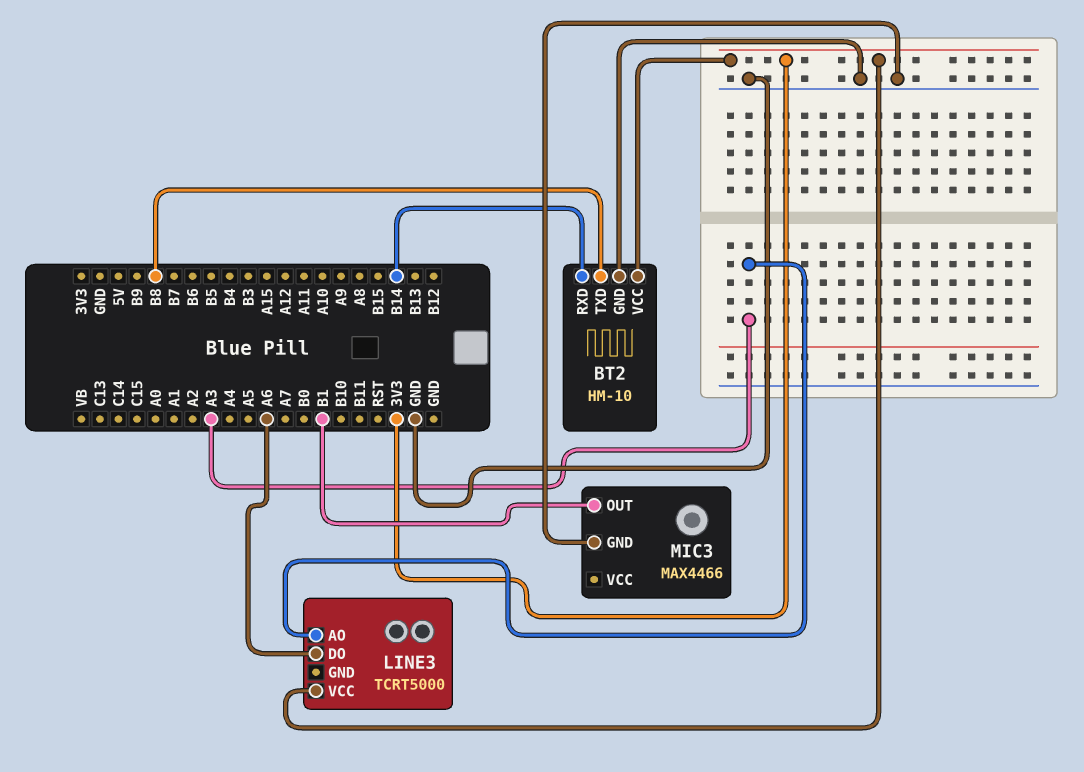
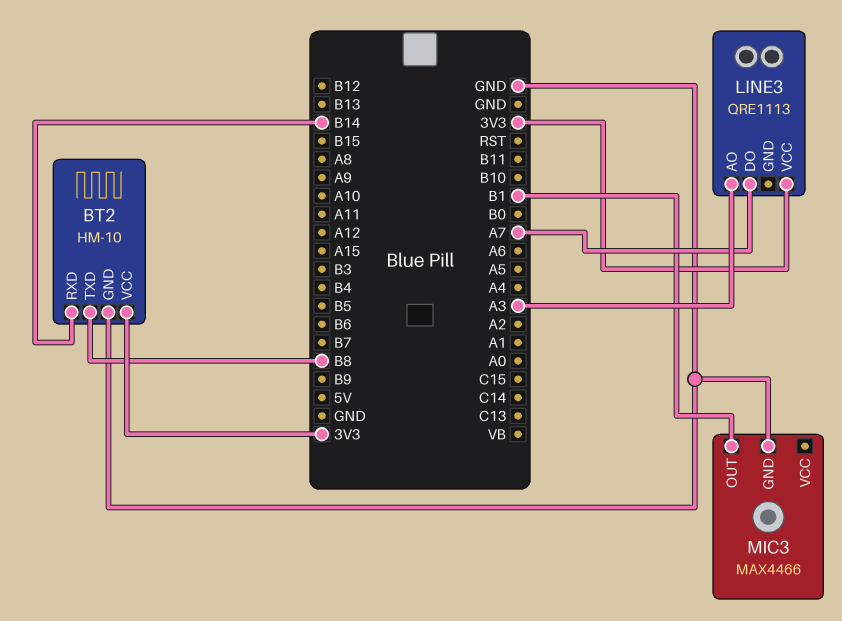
LINE3: TCRT5000 -> QRE1113
LINE3 pin DO: A6 -> A7

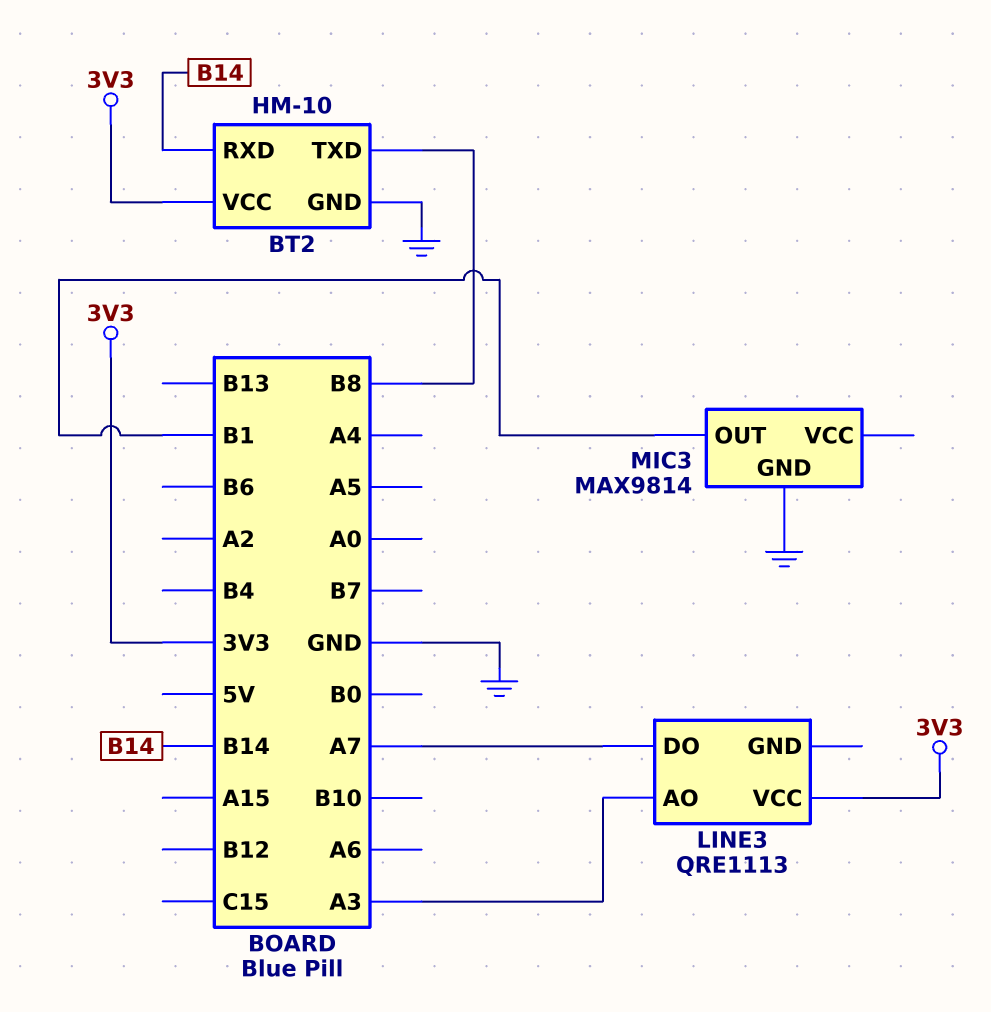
MIC3: MAX4466 -> MAX9814

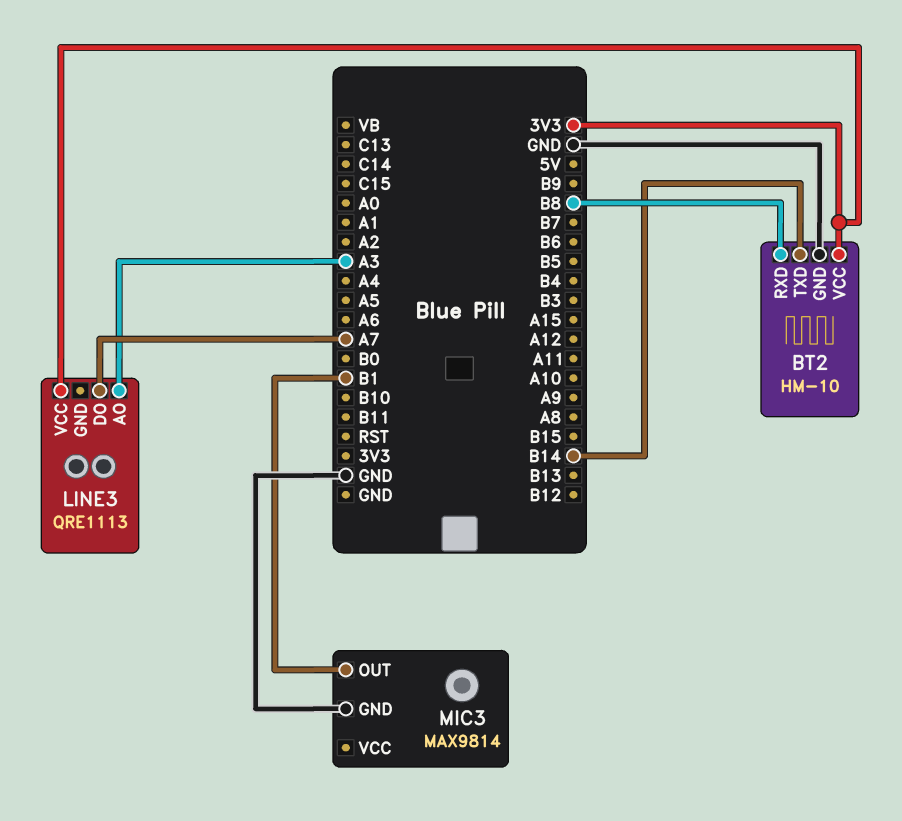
BT2 pin RXD: B14 -> B8
BT2 pin TXD: B8 -> B14

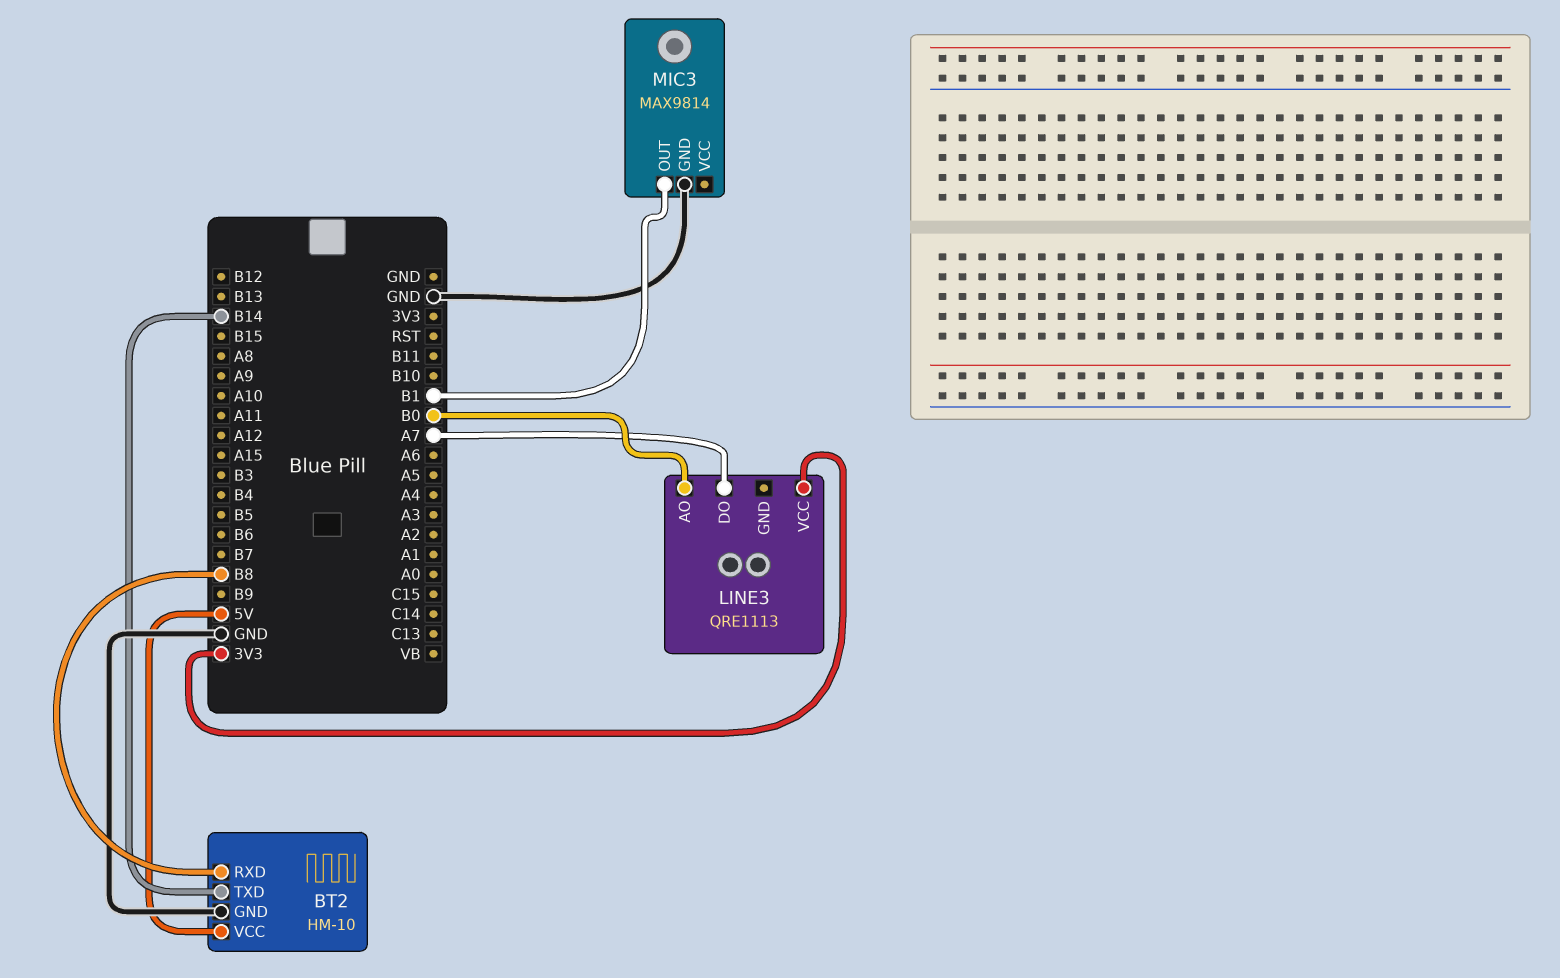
BT2 pin VCC: 3V3 -> 5V
LINE3 pin AO: A3 -> B0

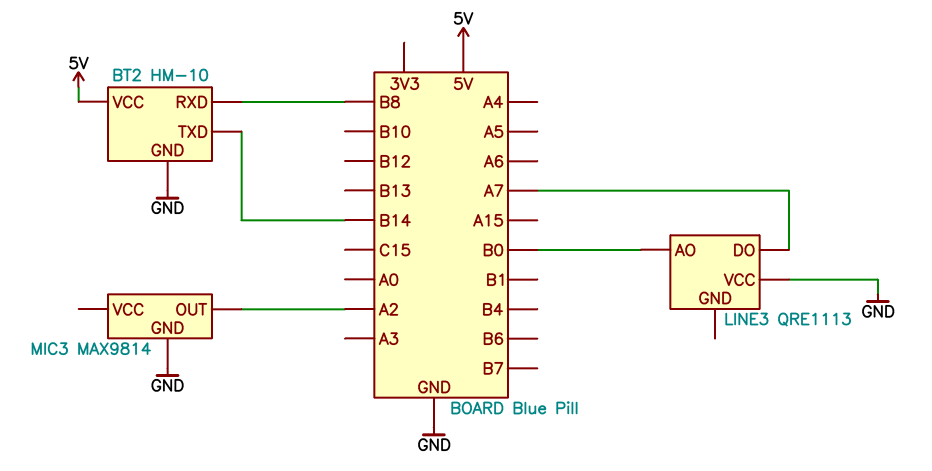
LINE3 pin VCC: 3V3 -> GND
MIC3 pin OUT: B1 -> A2

